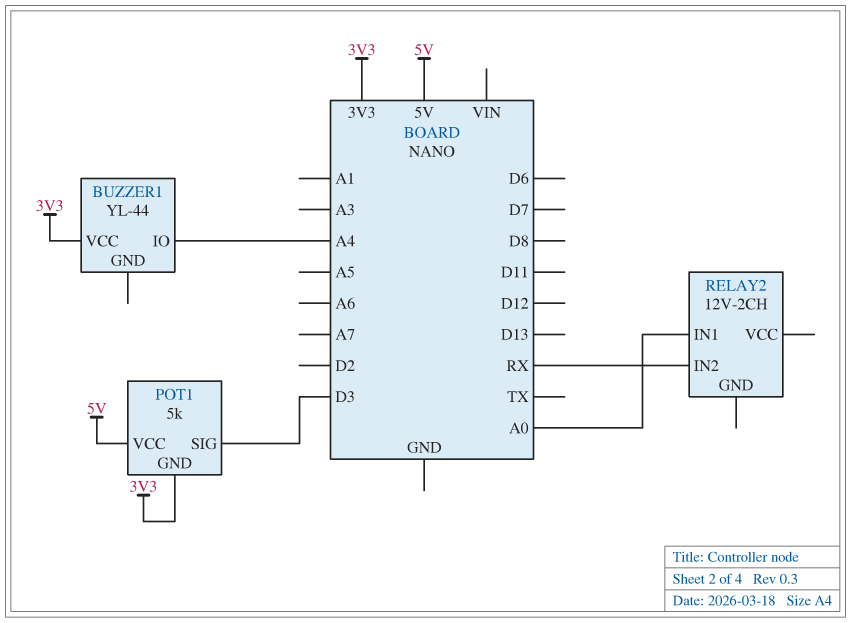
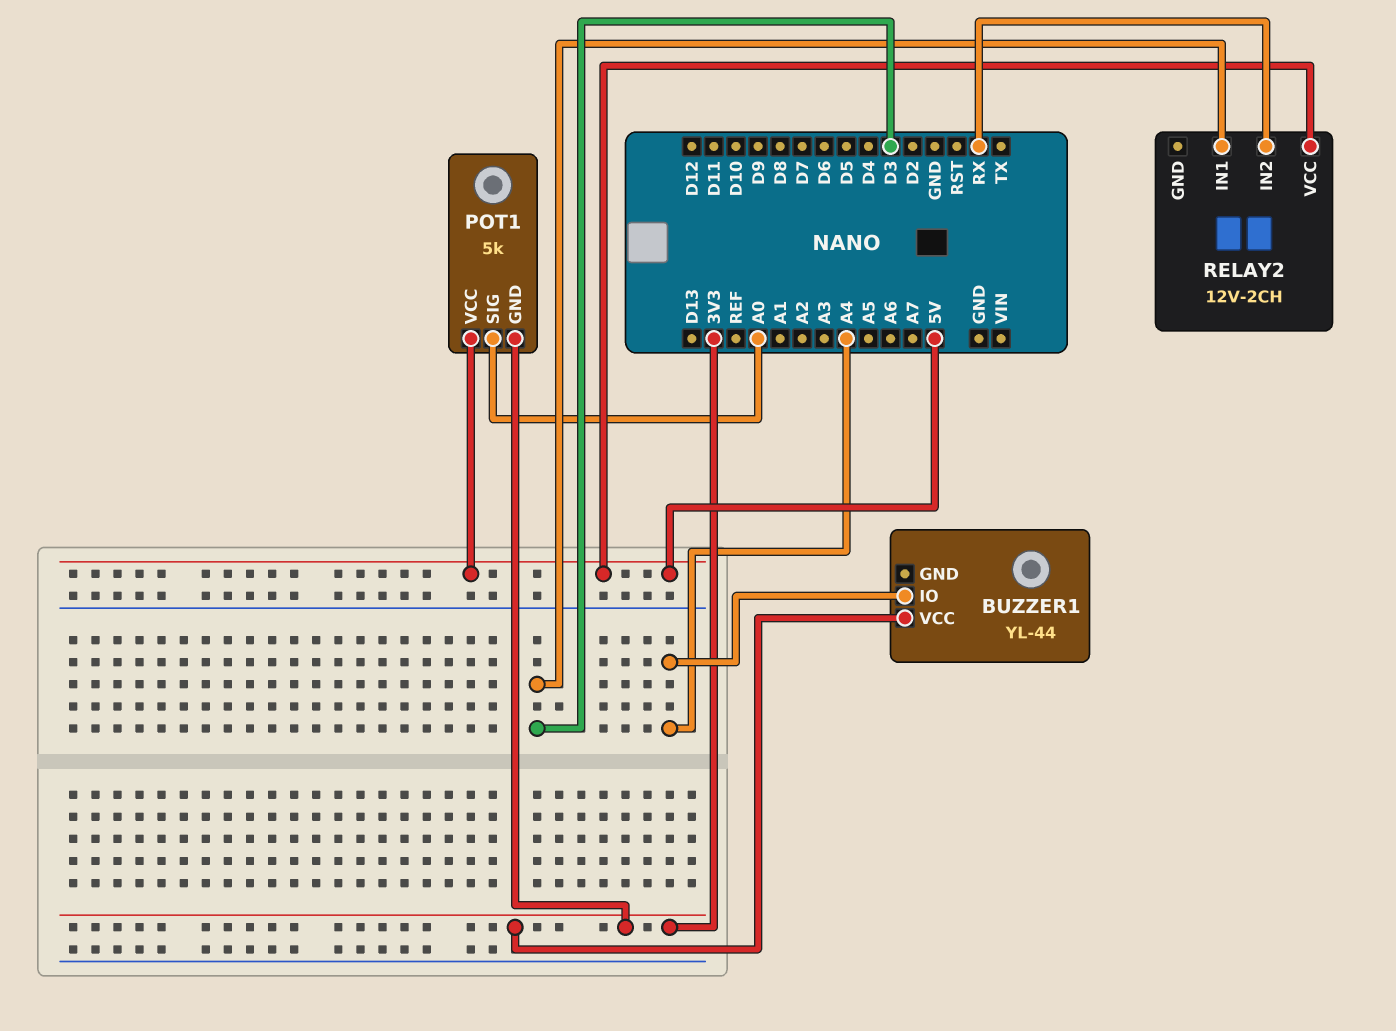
POT1 pin SIG: D3 -> A0
RELAY2 pin IN1: A0 -> D3
RELAY2 pin VCC: none -> 5V

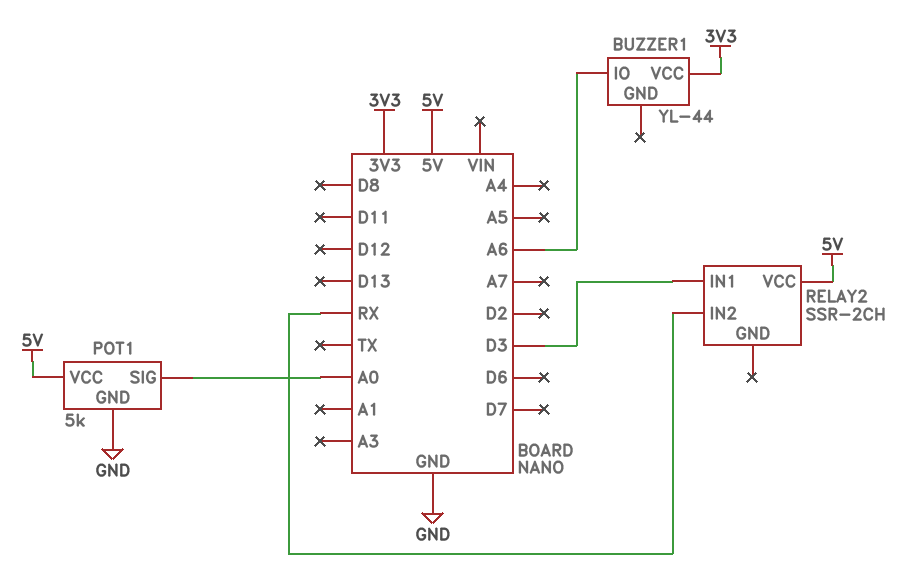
BUZZER1 pin IO: A4 -> A6
POT1 pin GND: 3V3 -> GND
RELAY2: 12V-2CH -> SSR-2CH

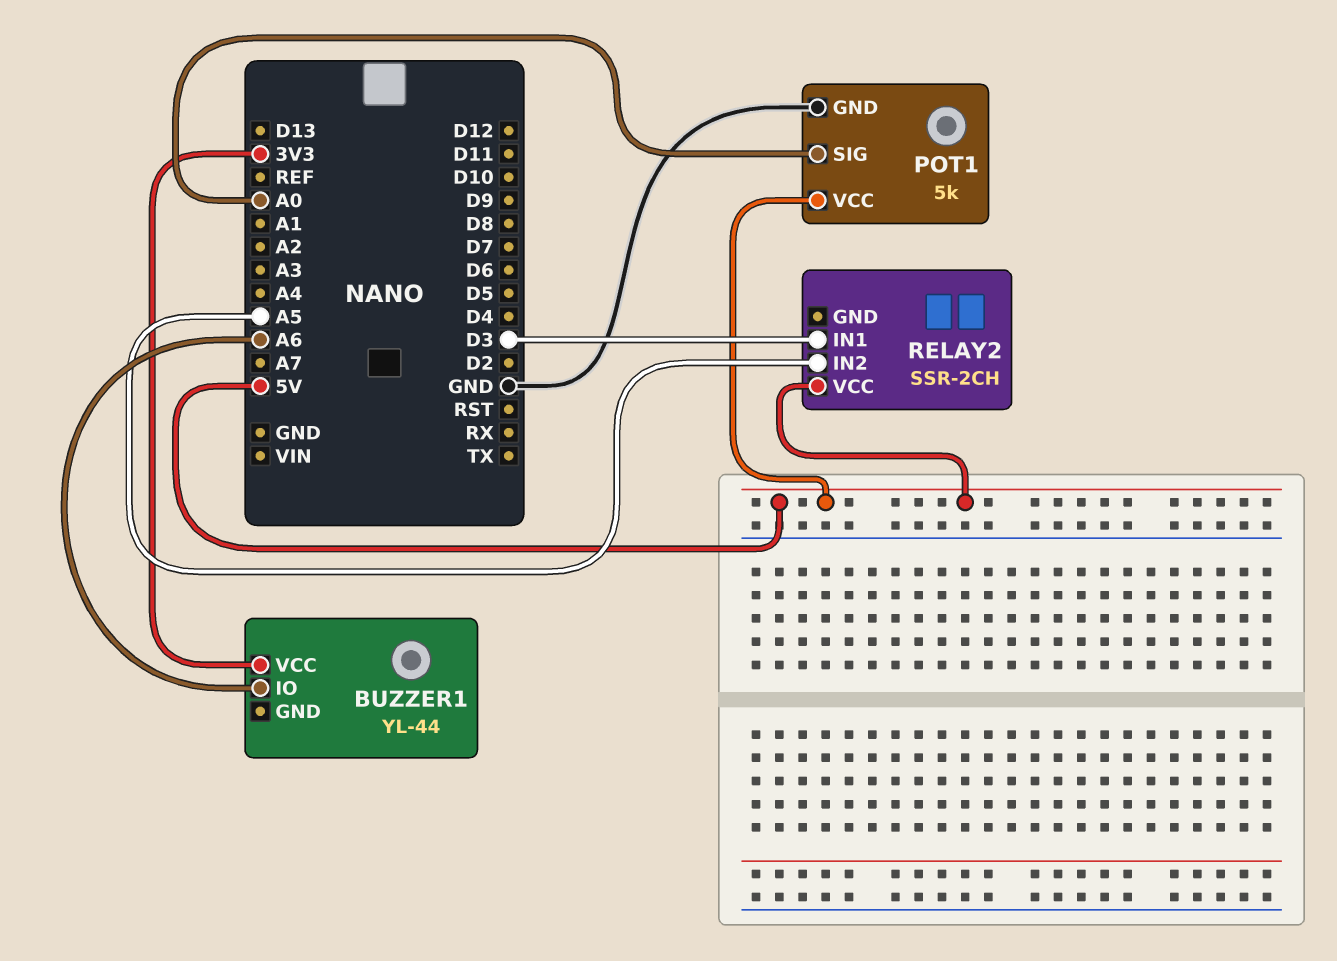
RELAY2 pin IN2: RX -> A5

